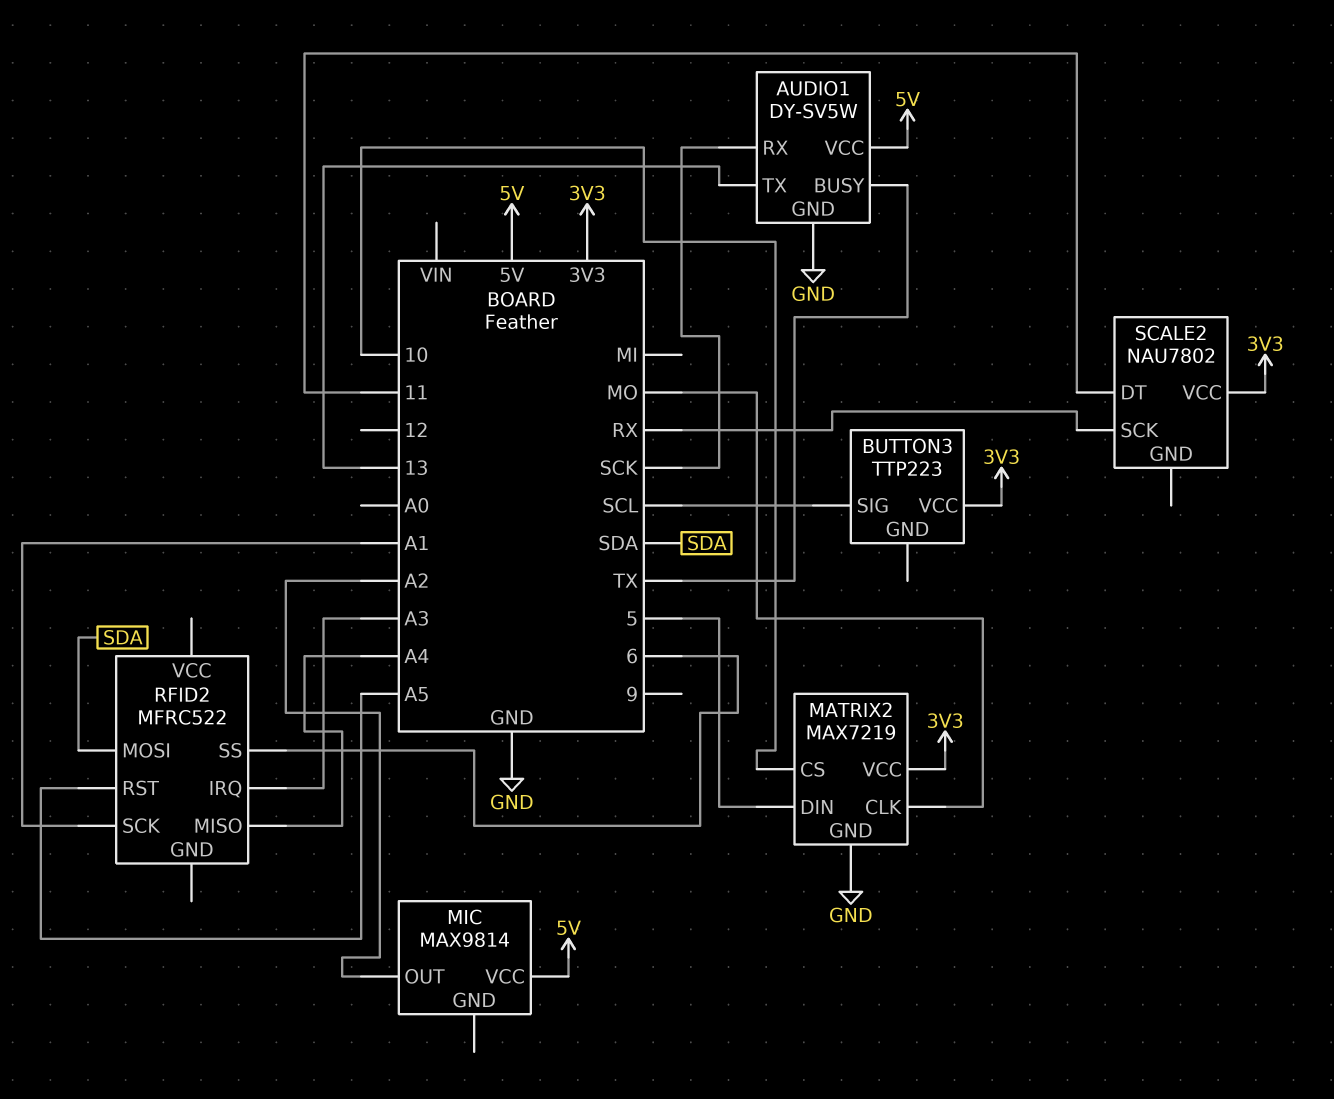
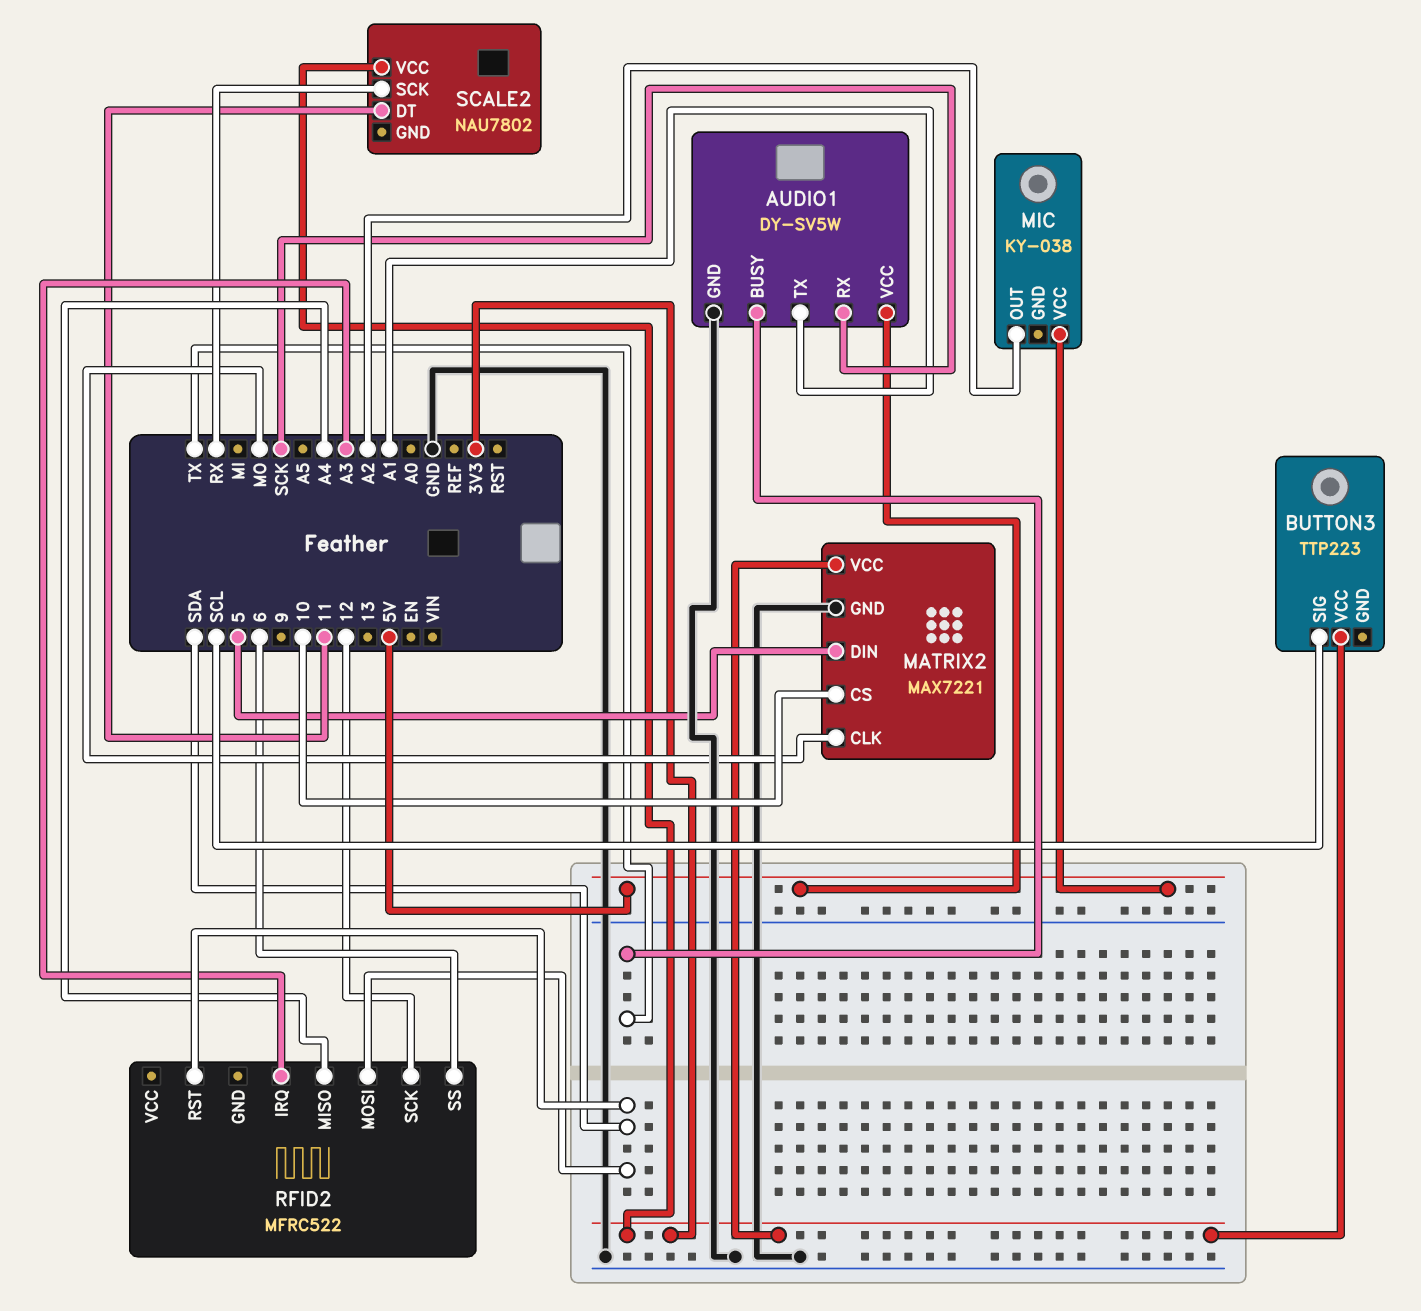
AUDIO1 pin TX: 13 -> A1
MATRIX2: MAX7219 -> MAX7221
MIC: MAX9814 -> KY-038
RFID2 pin RST: A5 -> SDA
RFID2 pin SCK: A1 -> 12

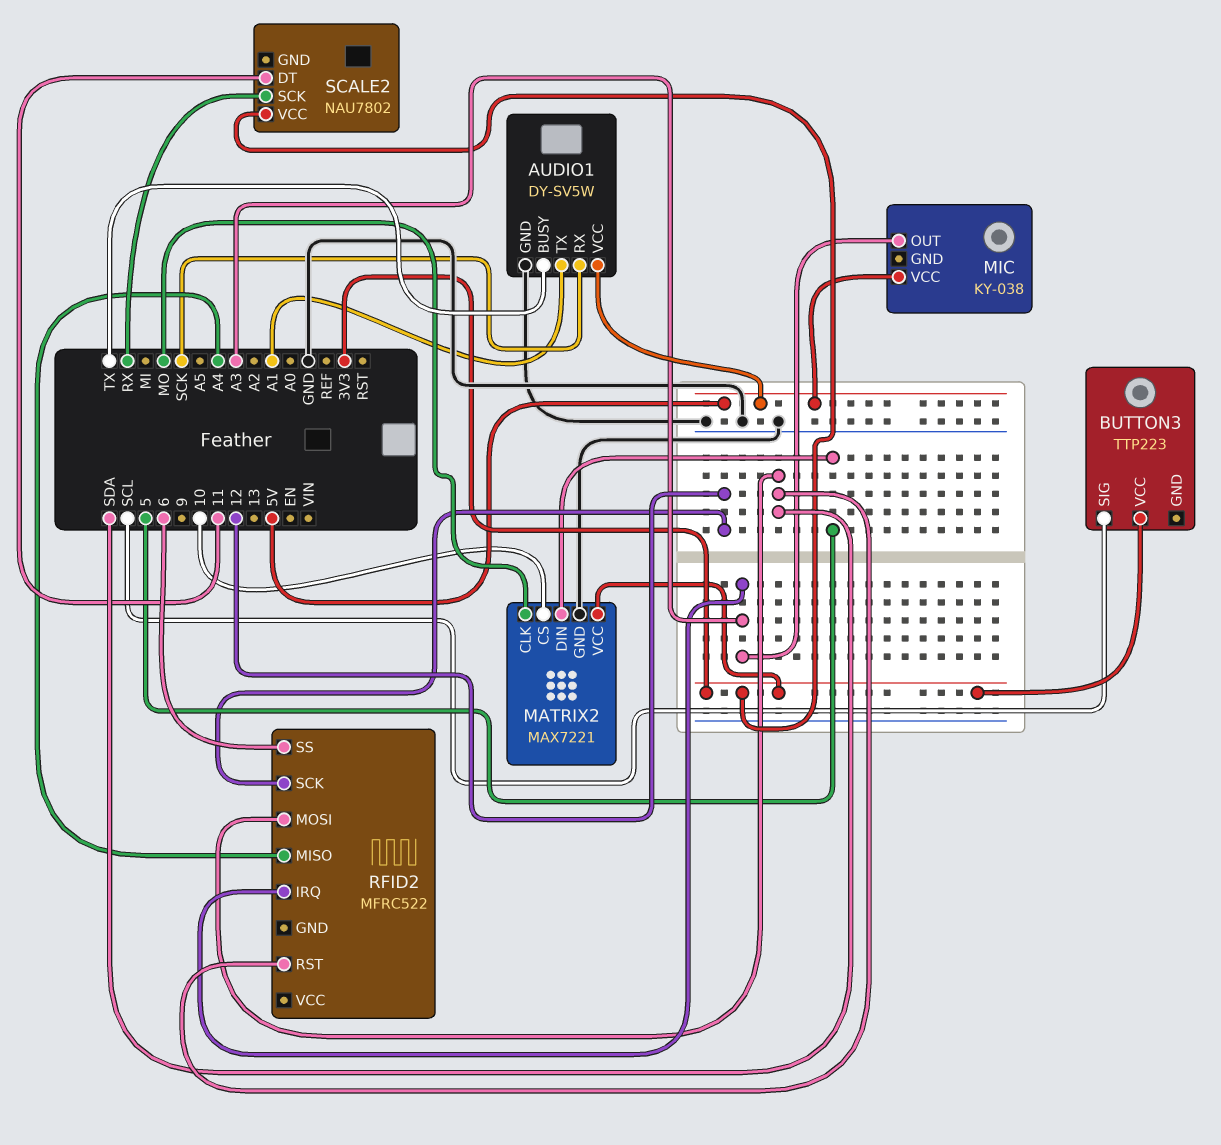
MIC pin OUT: A2 -> A3

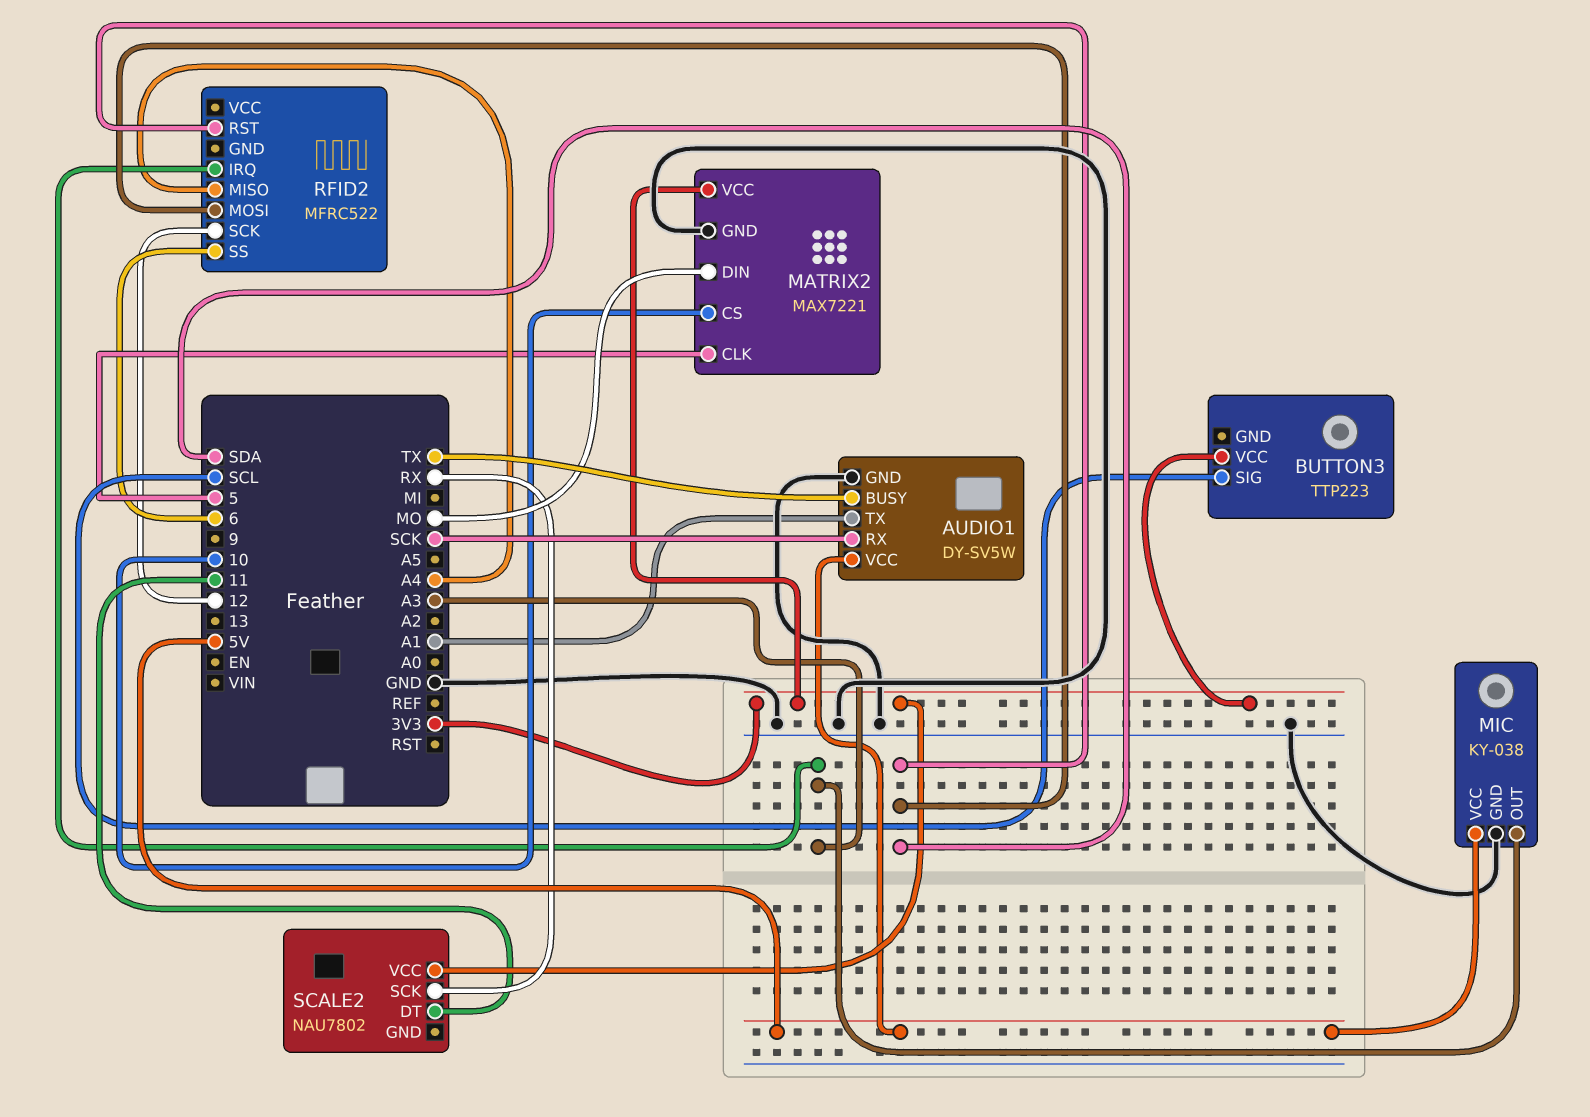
MATRIX2 pin CLK: MO -> 5
MATRIX2 pin DIN: 5 -> MO
MIC pin GND: none -> GND

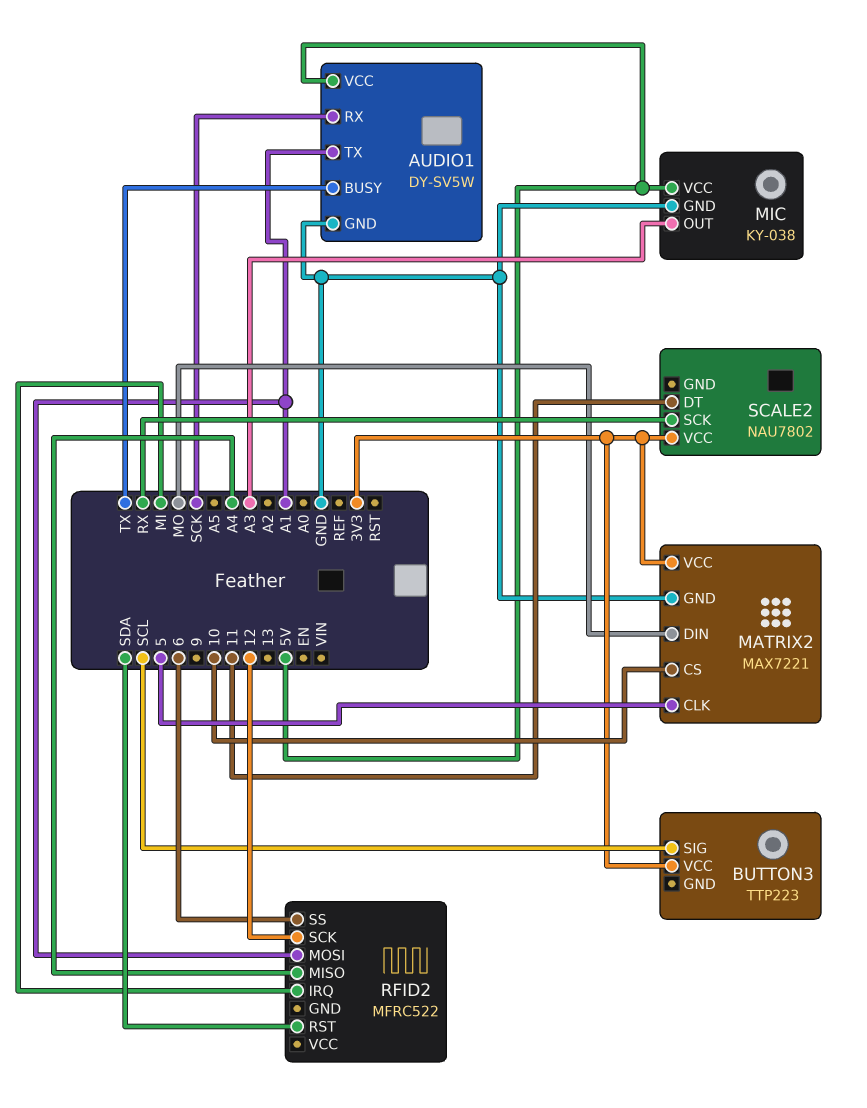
RFID2 pin IRQ: A3 -> MI
RFID2 pin MOSI: SDA -> A1

